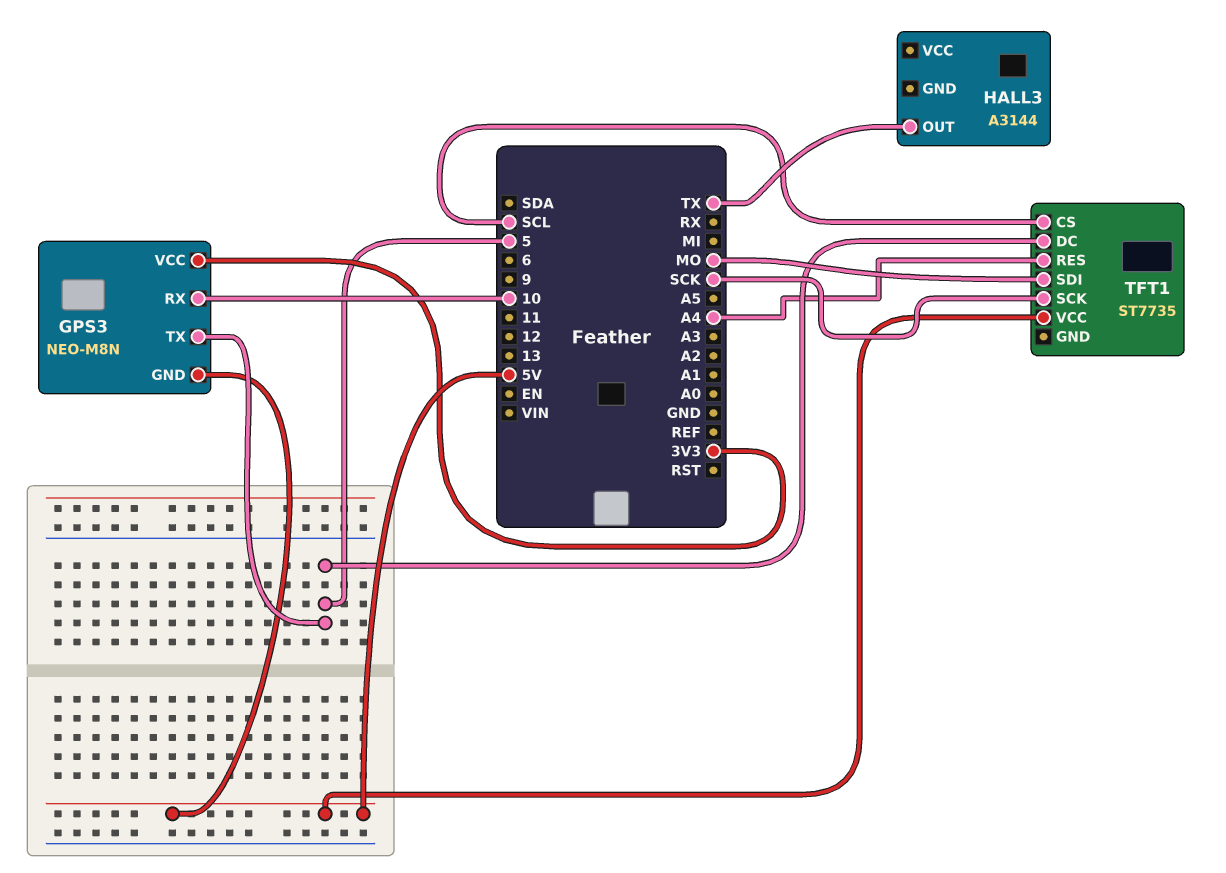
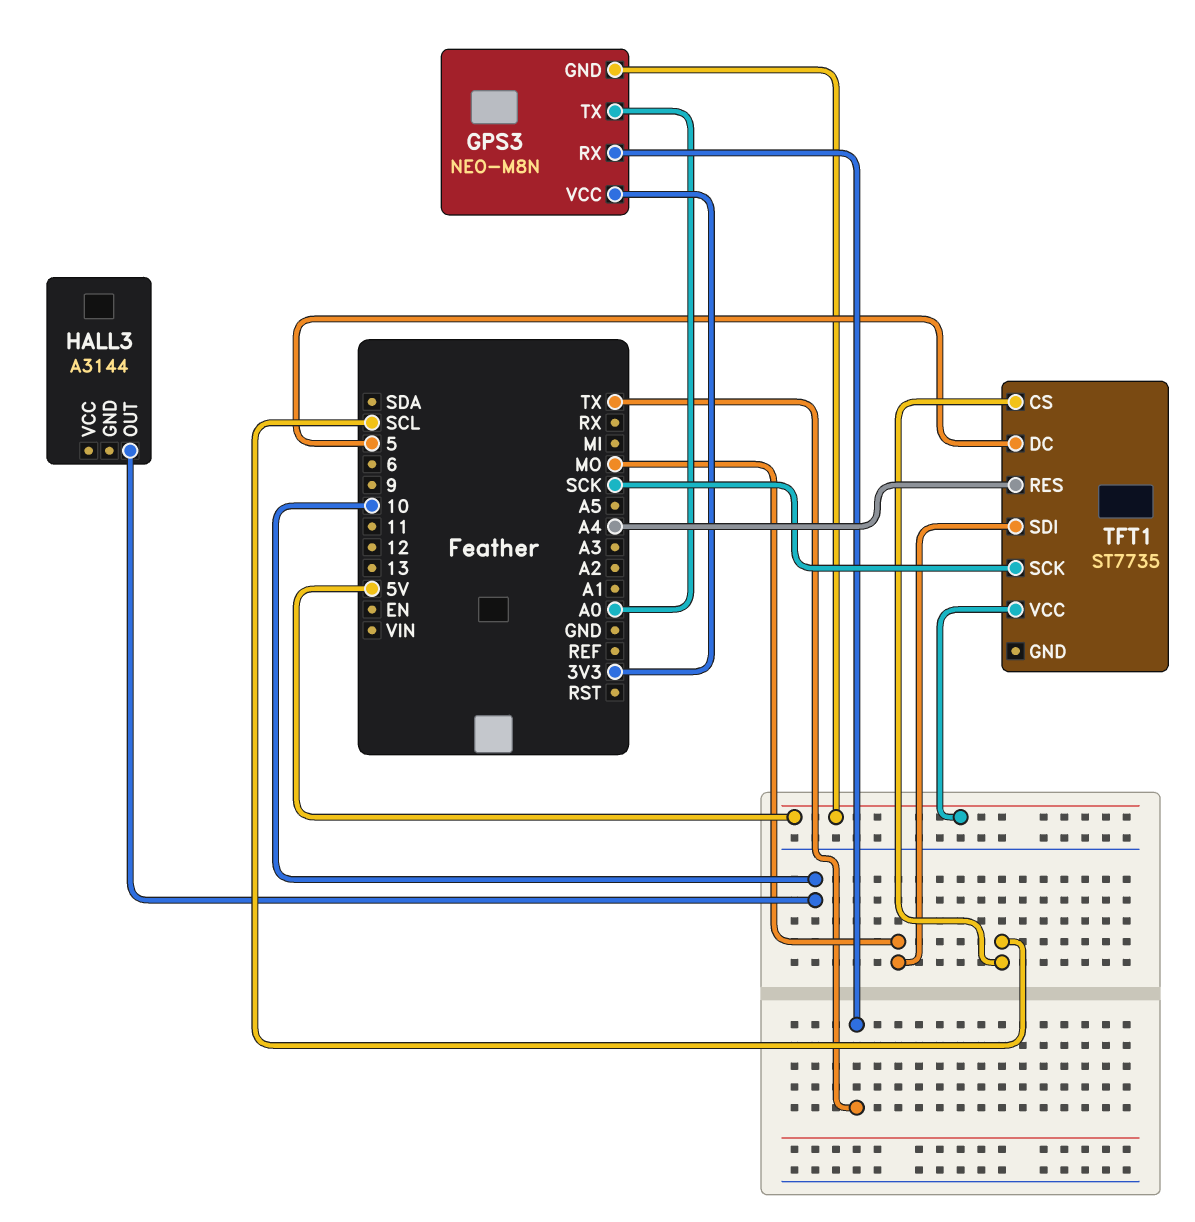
GPS3 pin RX: 10 -> TX
GPS3 pin TX: 5 -> A0
HALL3 pin OUT: TX -> 10

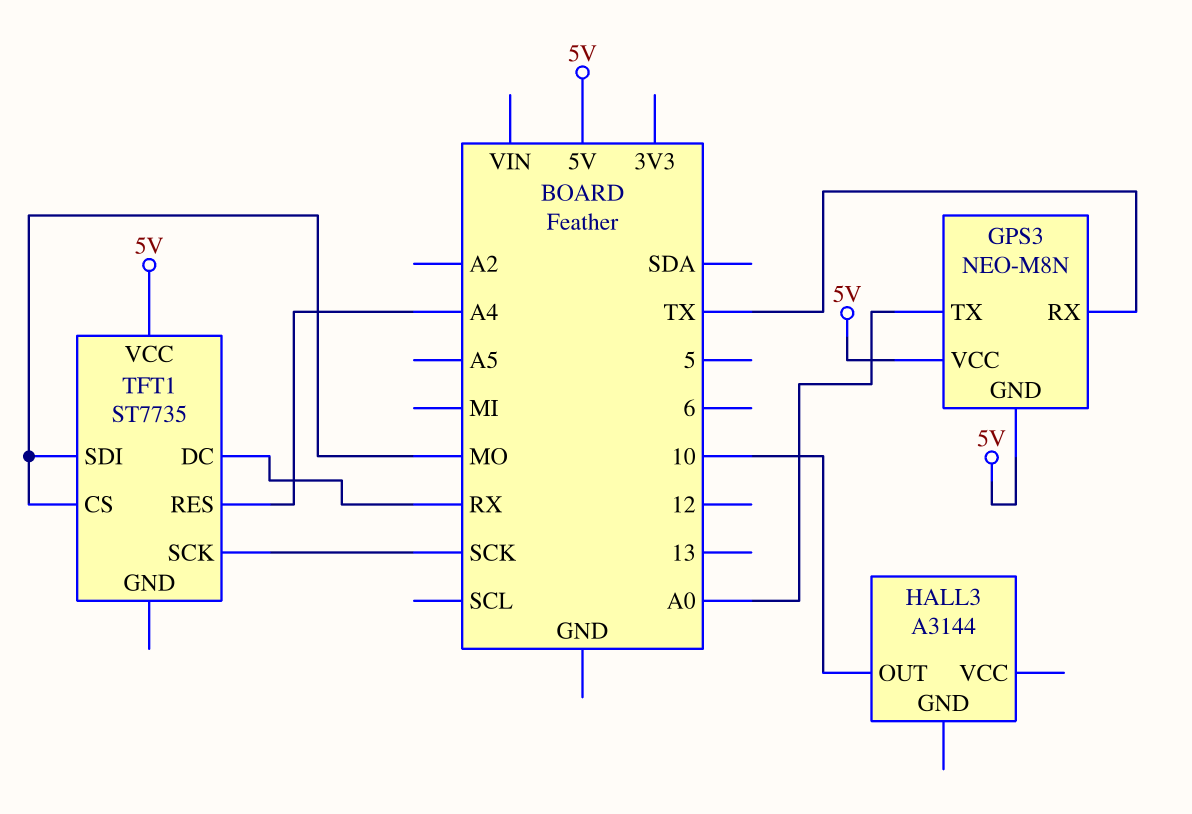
GPS3 pin VCC: 3V3 -> 5V
TFT1 pin CS: SCL -> MO
TFT1 pin DC: 5 -> RX

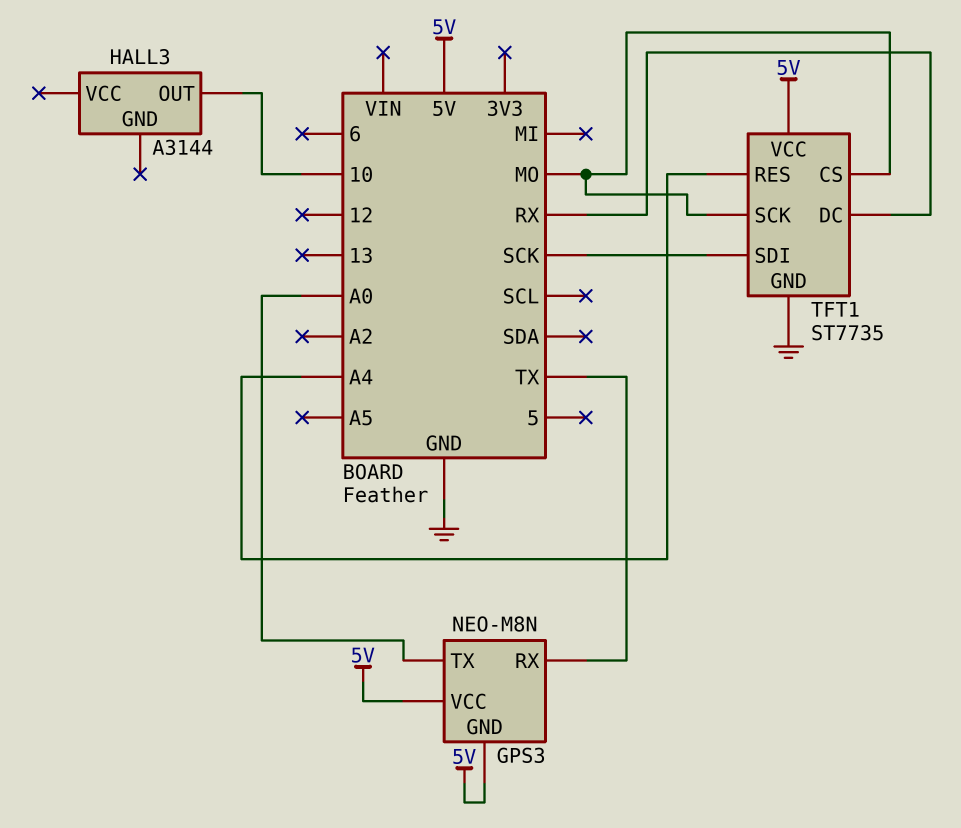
TFT1 pin GND: none -> GND
TFT1 pin SCK: SCK -> MO
TFT1 pin SDI: MO -> SCK

